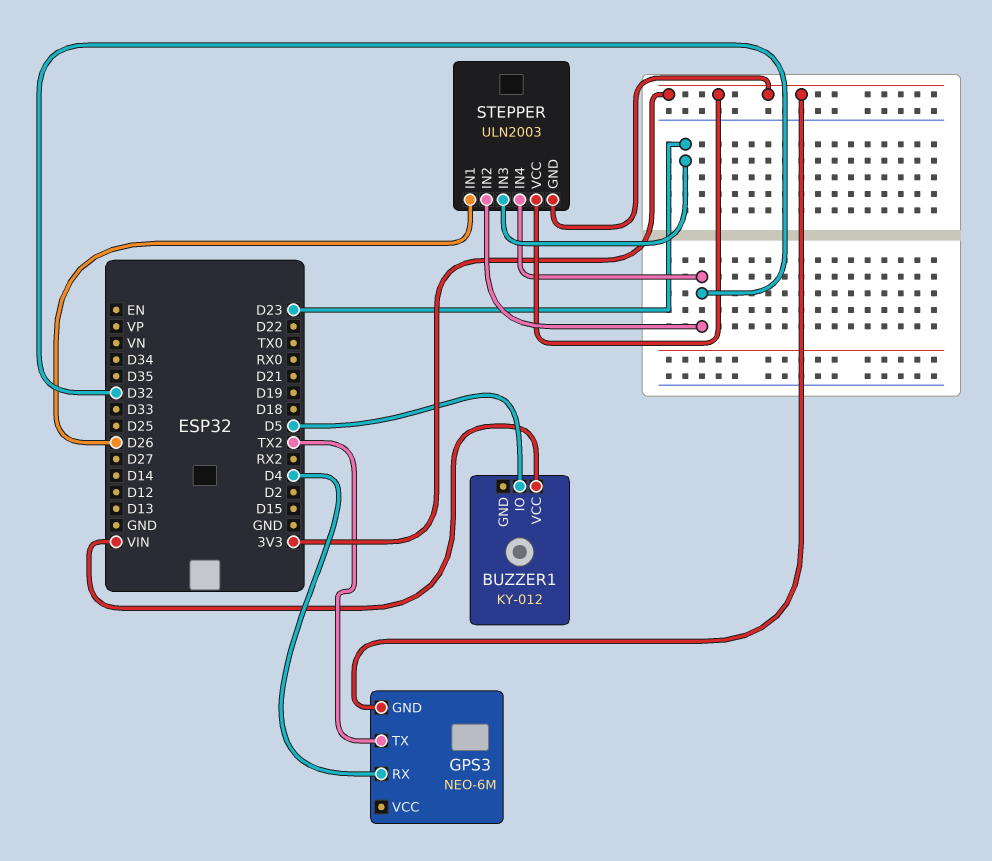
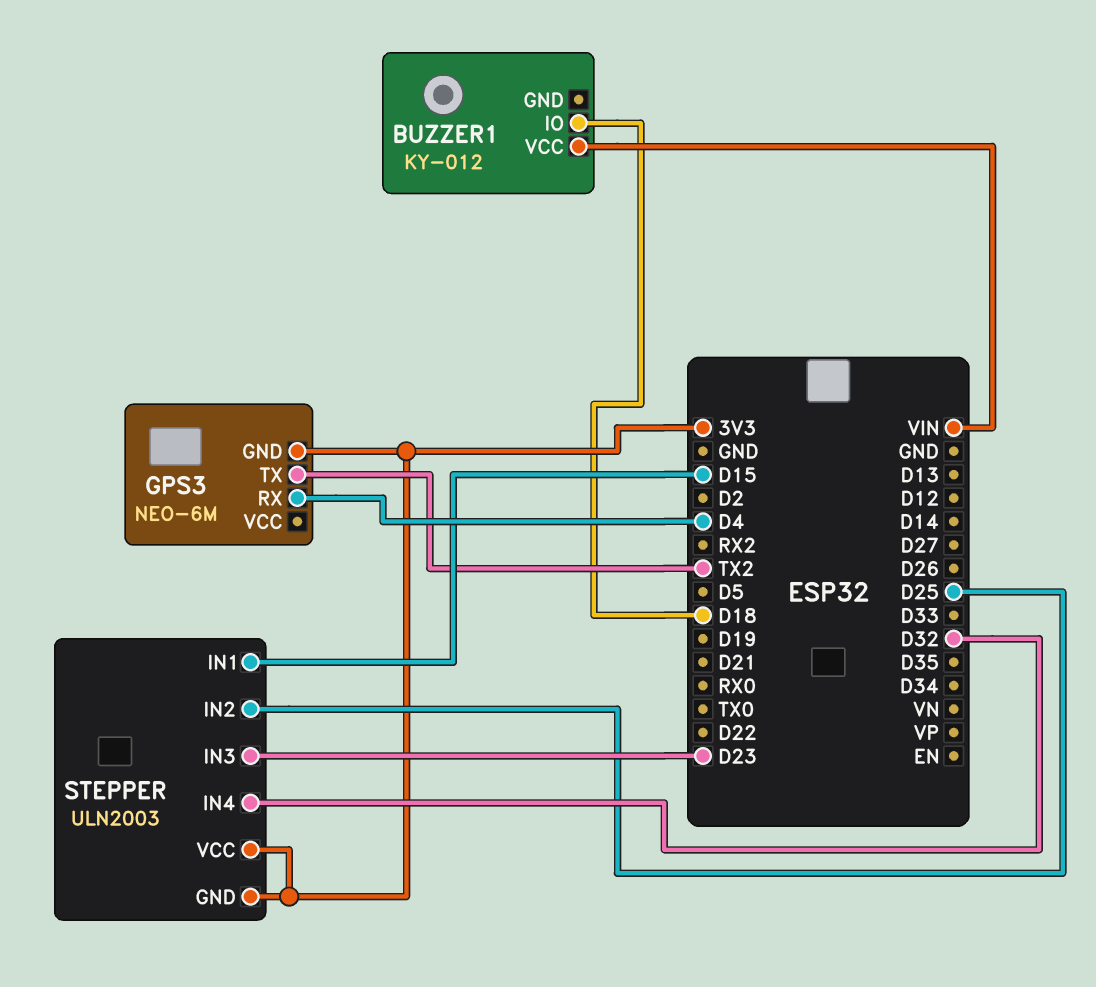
BUZZER1 pin IO: D5 -> D18
STEPPER pin IN1: D26 -> D15
STEPPER pin IN2: D32 -> D25

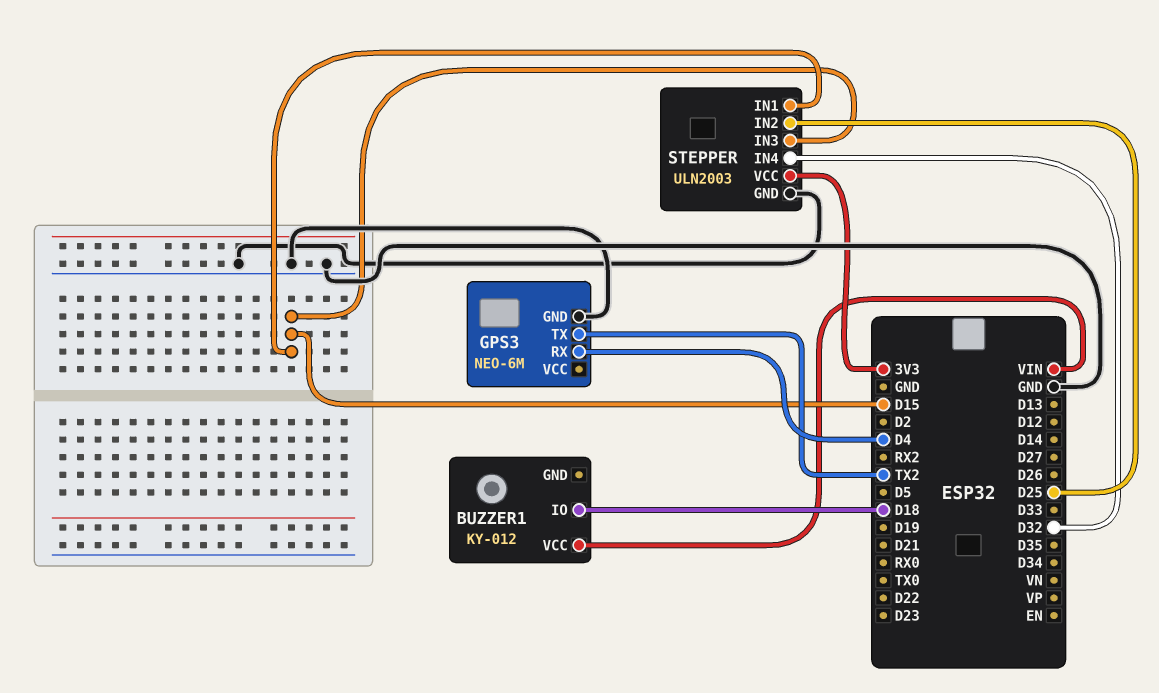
GPS3 pin GND: 3V3 -> GND
STEPPER pin GND: 3V3 -> GND
STEPPER pin IN3: D23 -> D15

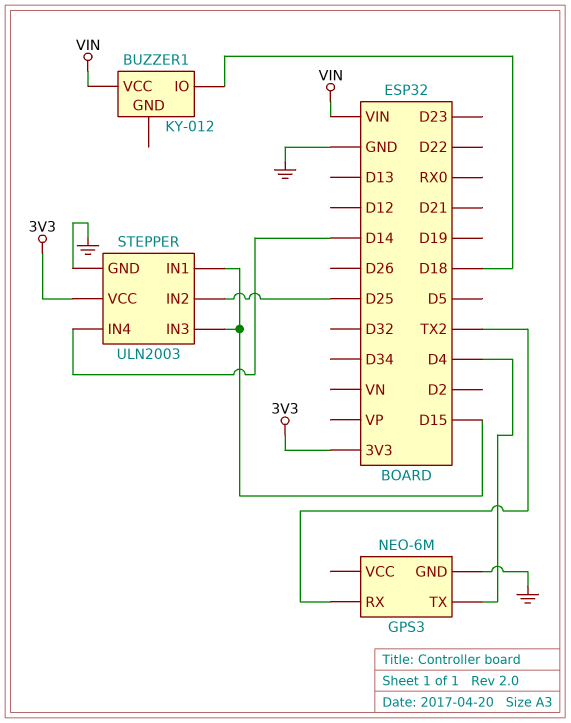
GPS3 pin RX: D4 -> TX2
GPS3 pin TX: TX2 -> D4
STEPPER pin IN4: D32 -> D14

